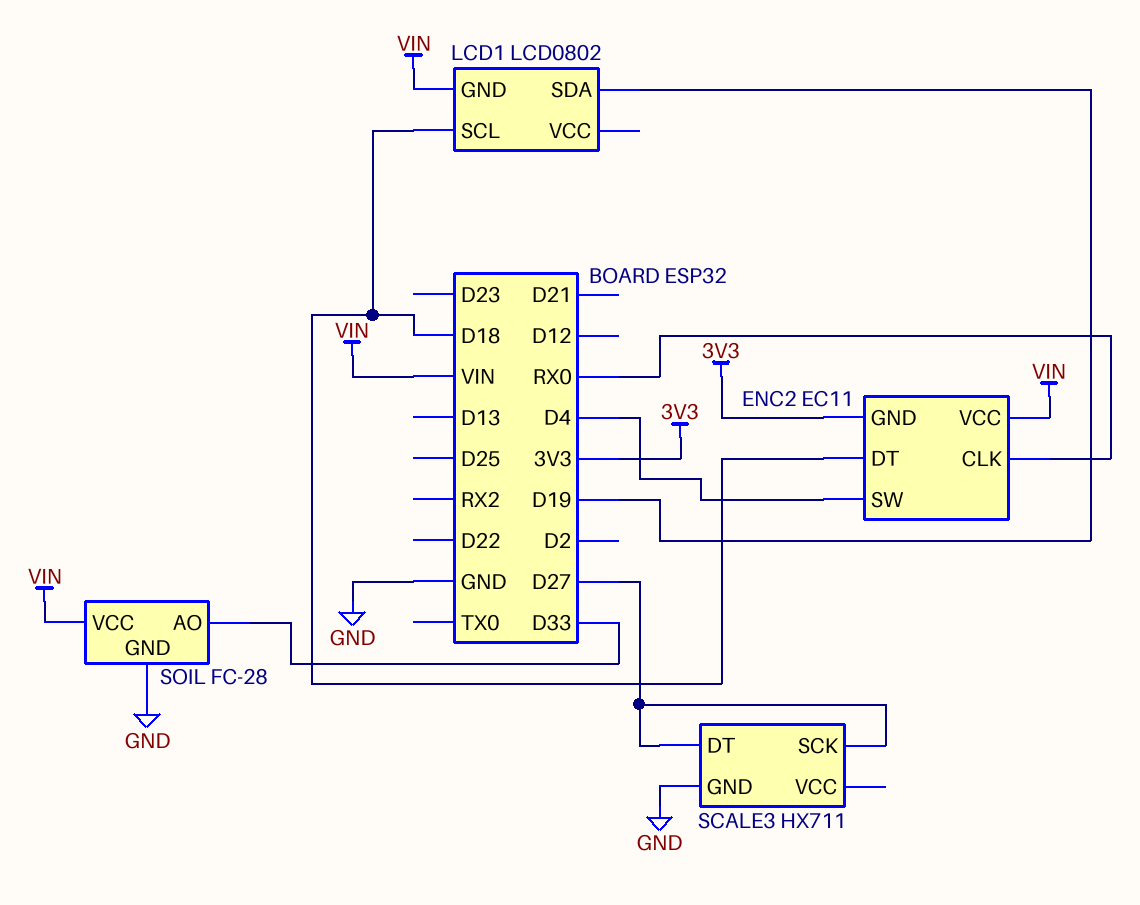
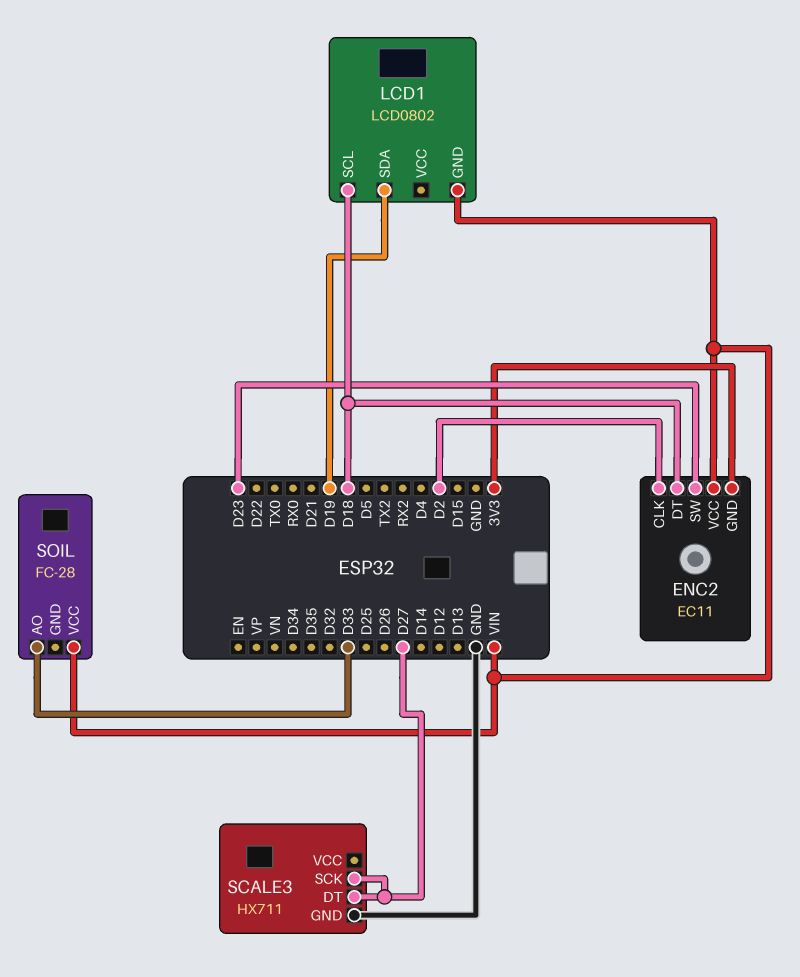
ENC2 pin CLK: RX0 -> D2
ENC2 pin SW: D4 -> D23
SOIL pin GND: GND -> none

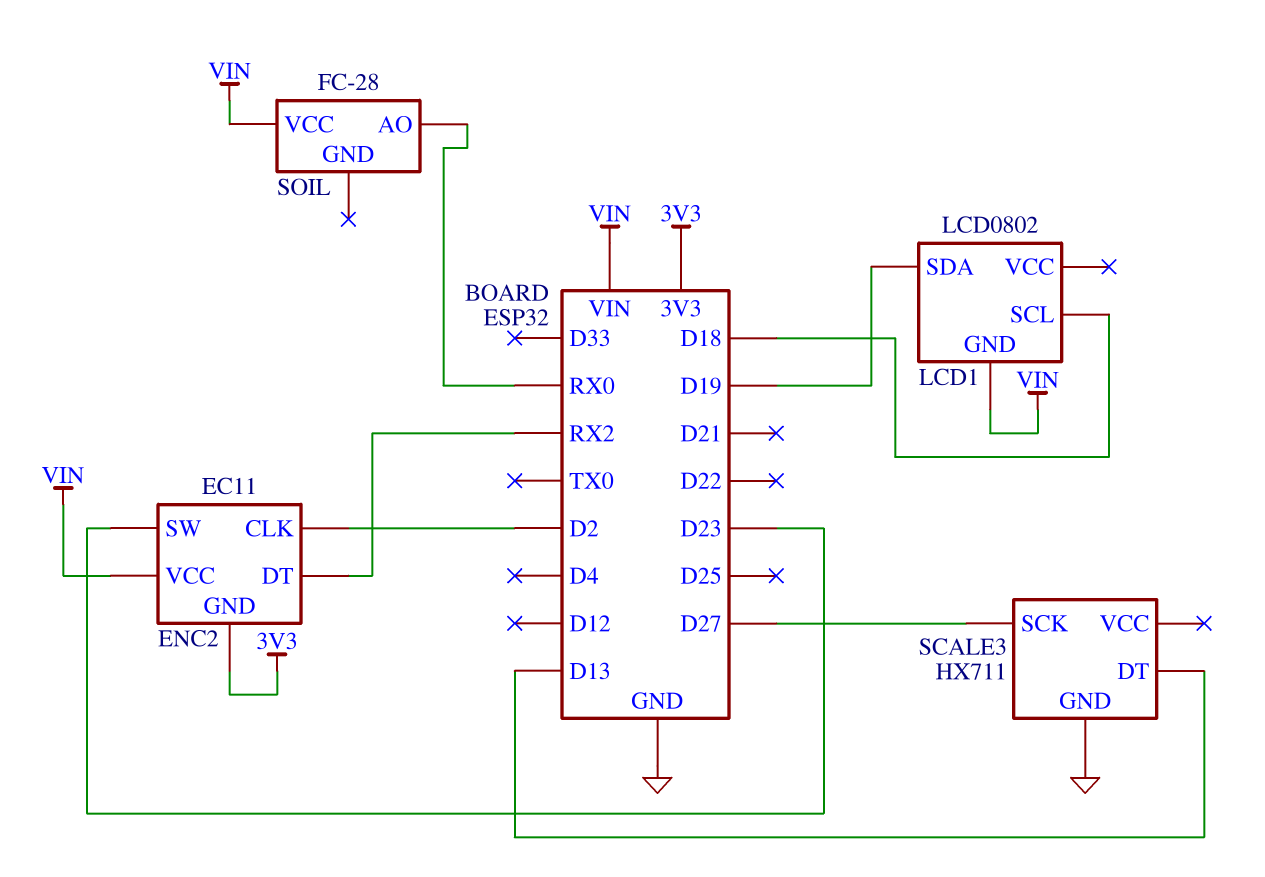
ENC2 pin DT: D18 -> RX2
SCALE3 pin DT: D27 -> D13
SOIL pin AO: D33 -> RX0

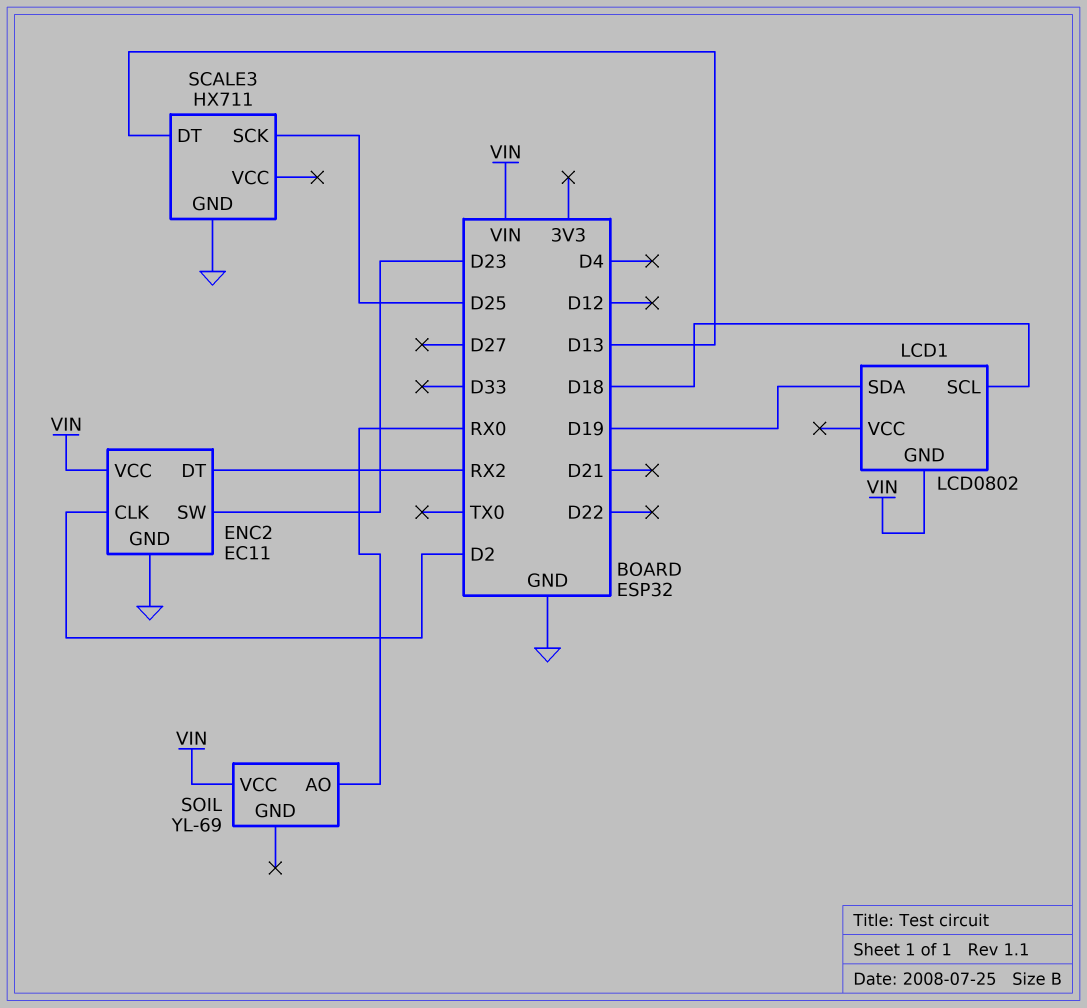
ENC2 pin GND: 3V3 -> GND
SCALE3 pin SCK: D27 -> D25
SOIL: FC-28 -> YL-69

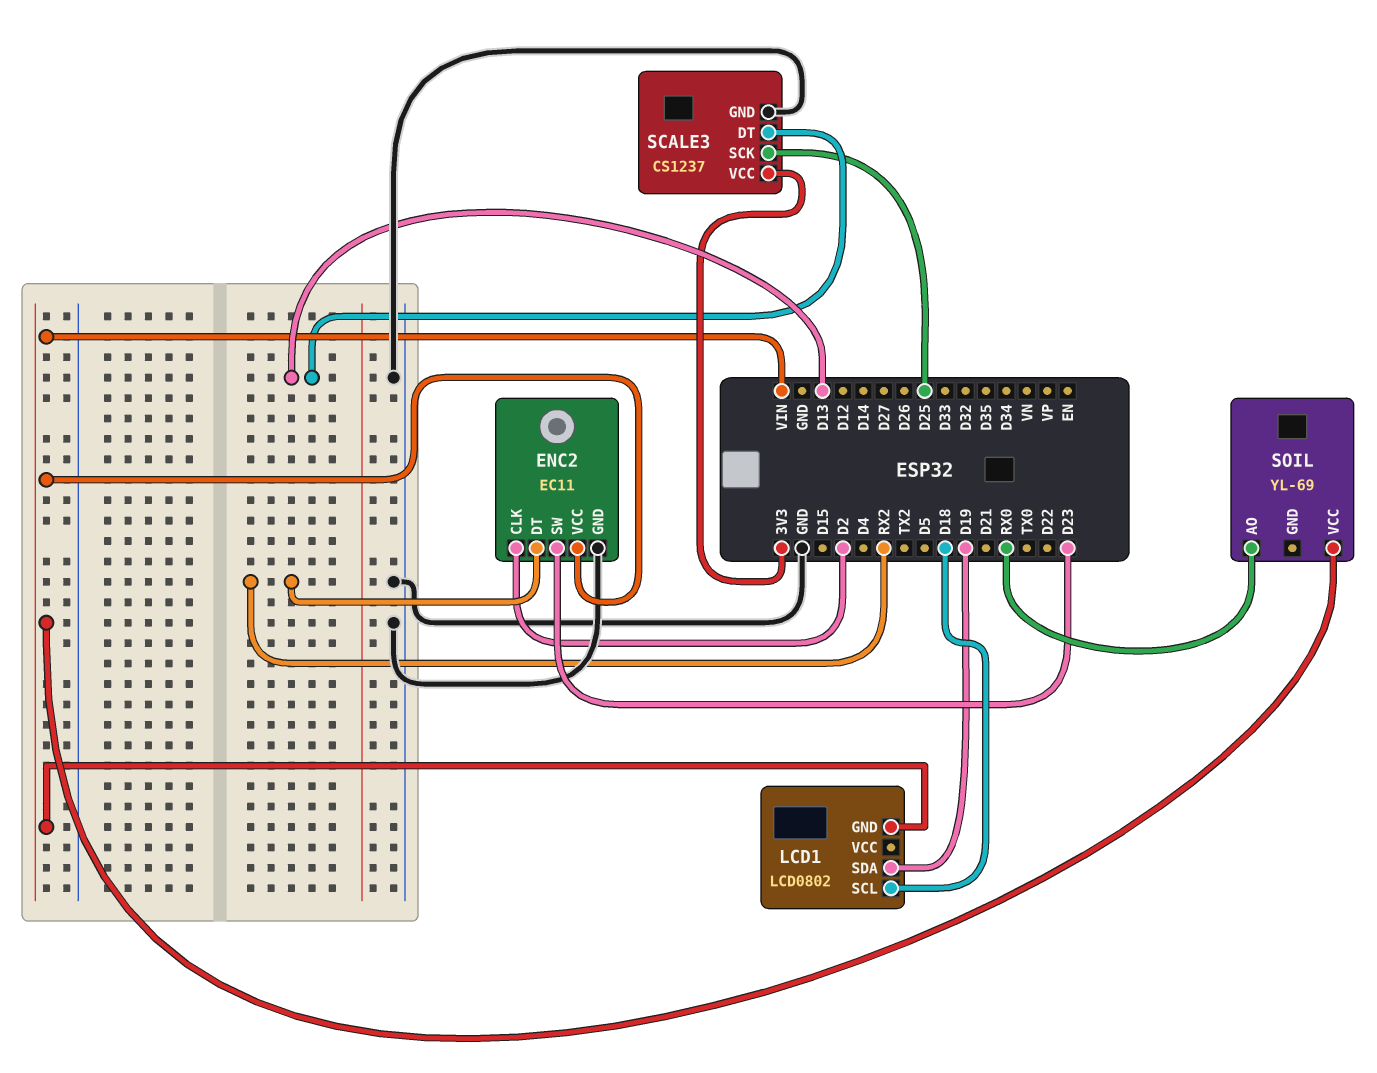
SCALE3: HX711 -> CS1237
SCALE3 pin VCC: none -> 3V3

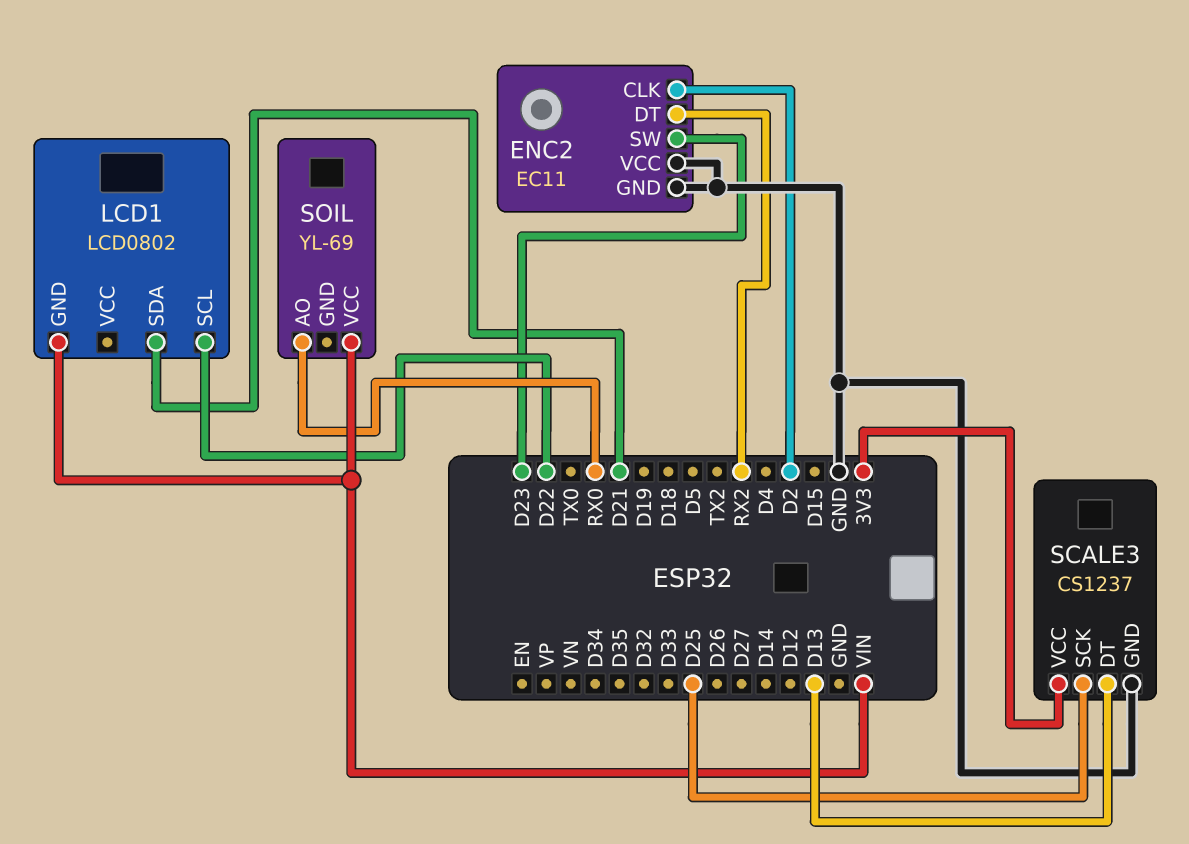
ENC2 pin VCC: VIN -> GND
LCD1 pin SCL: D18 -> D22
LCD1 pin SDA: D19 -> D21

